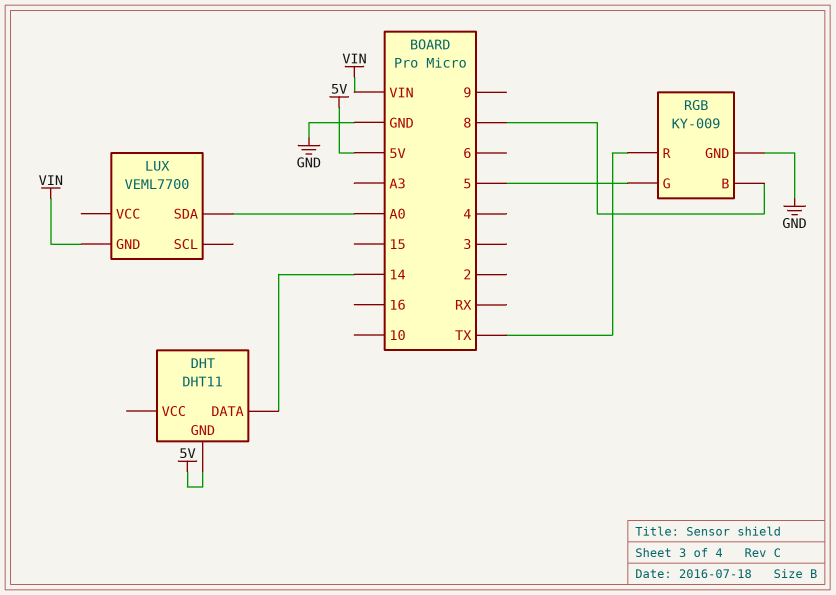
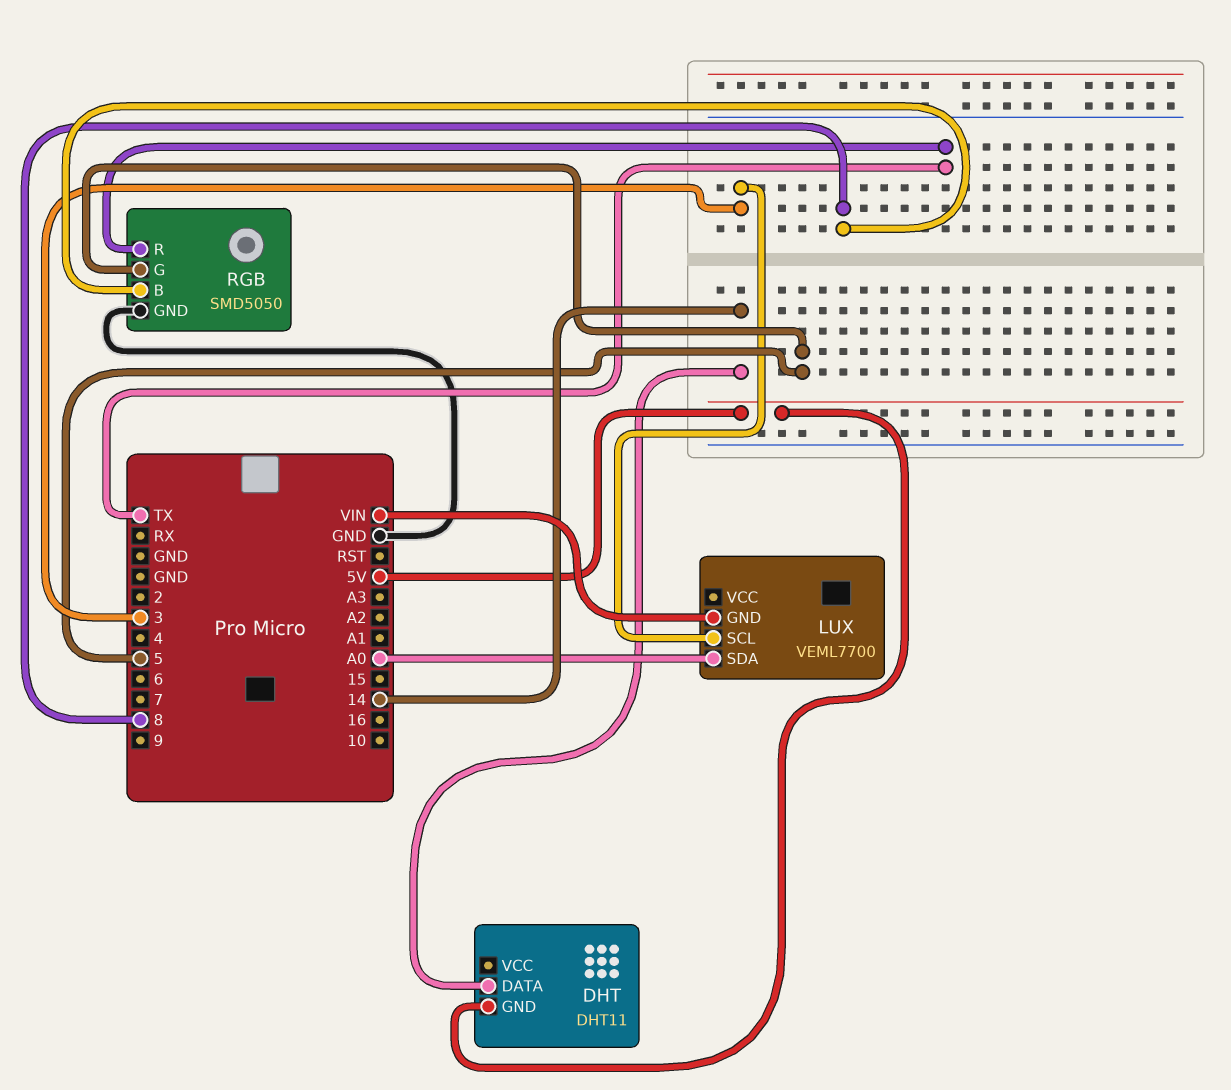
LUX pin SCL: none -> 3
RGB: KY-009 -> SMD5050

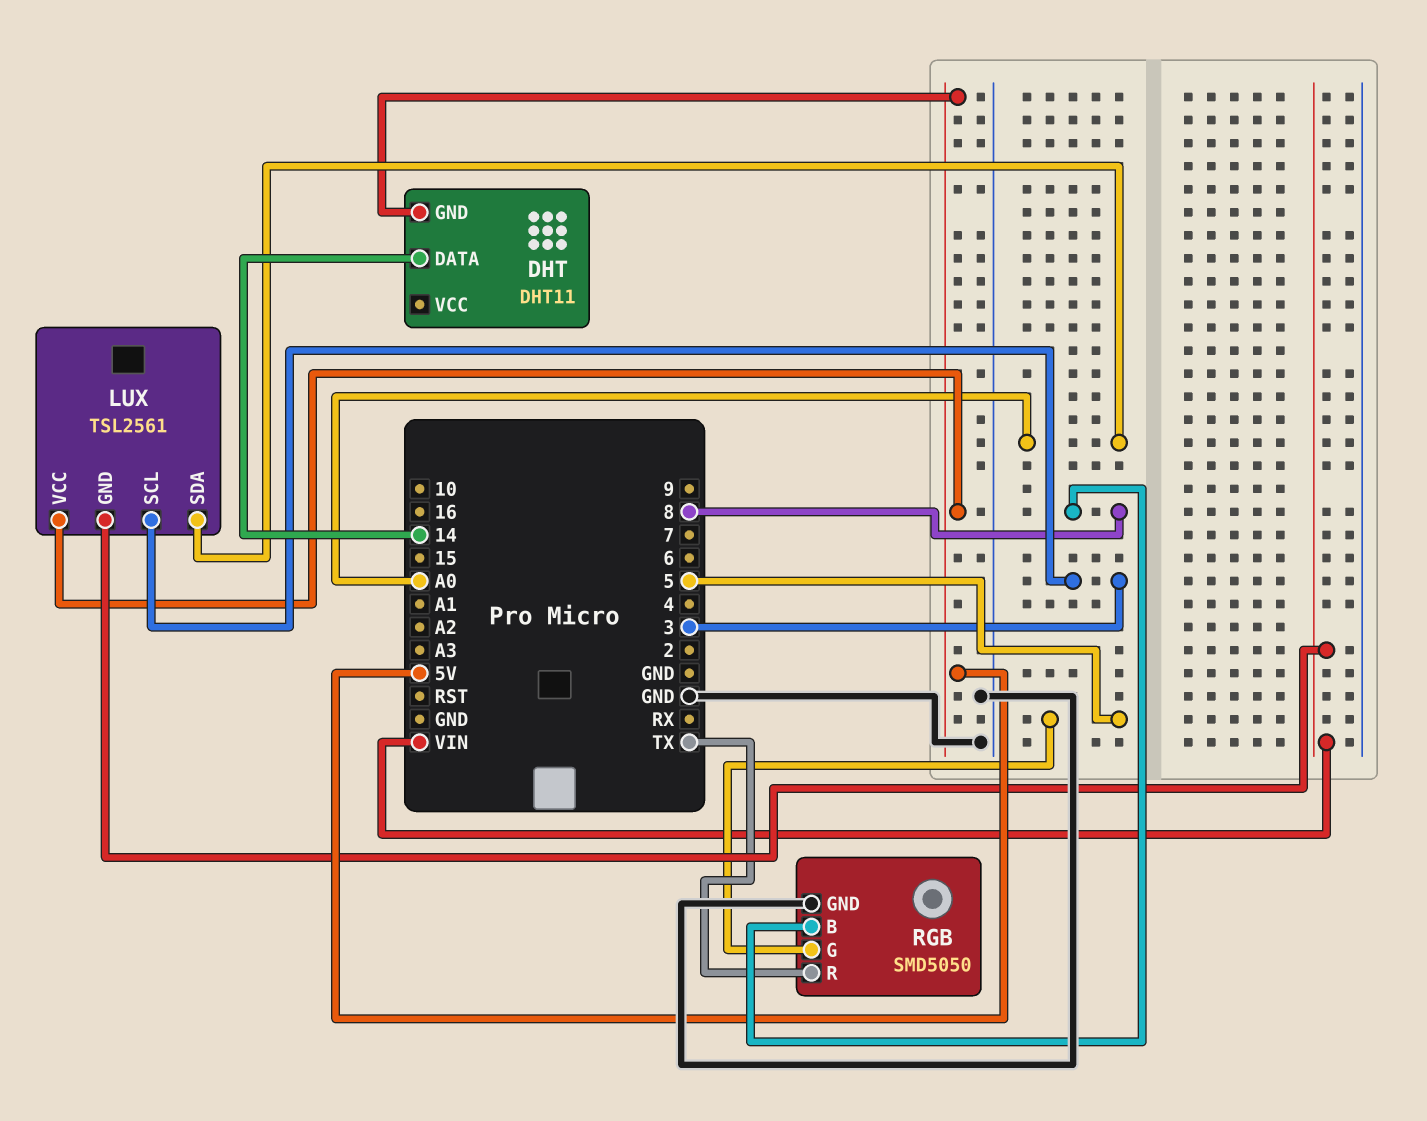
LUX: VEML7700 -> TSL2561
LUX pin VCC: none -> 5V

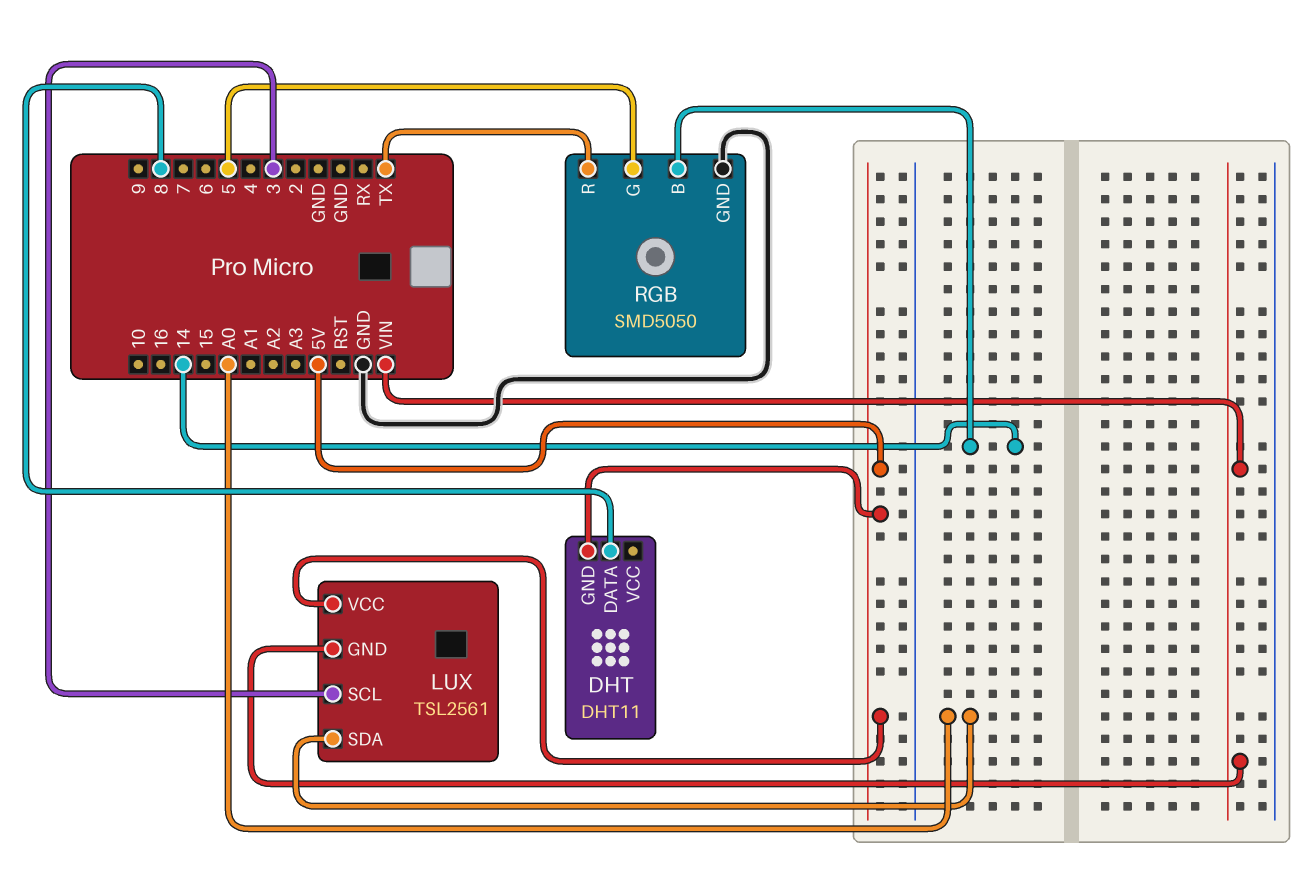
DHT pin DATA: 14 -> 8
RGB pin B: 8 -> 14

